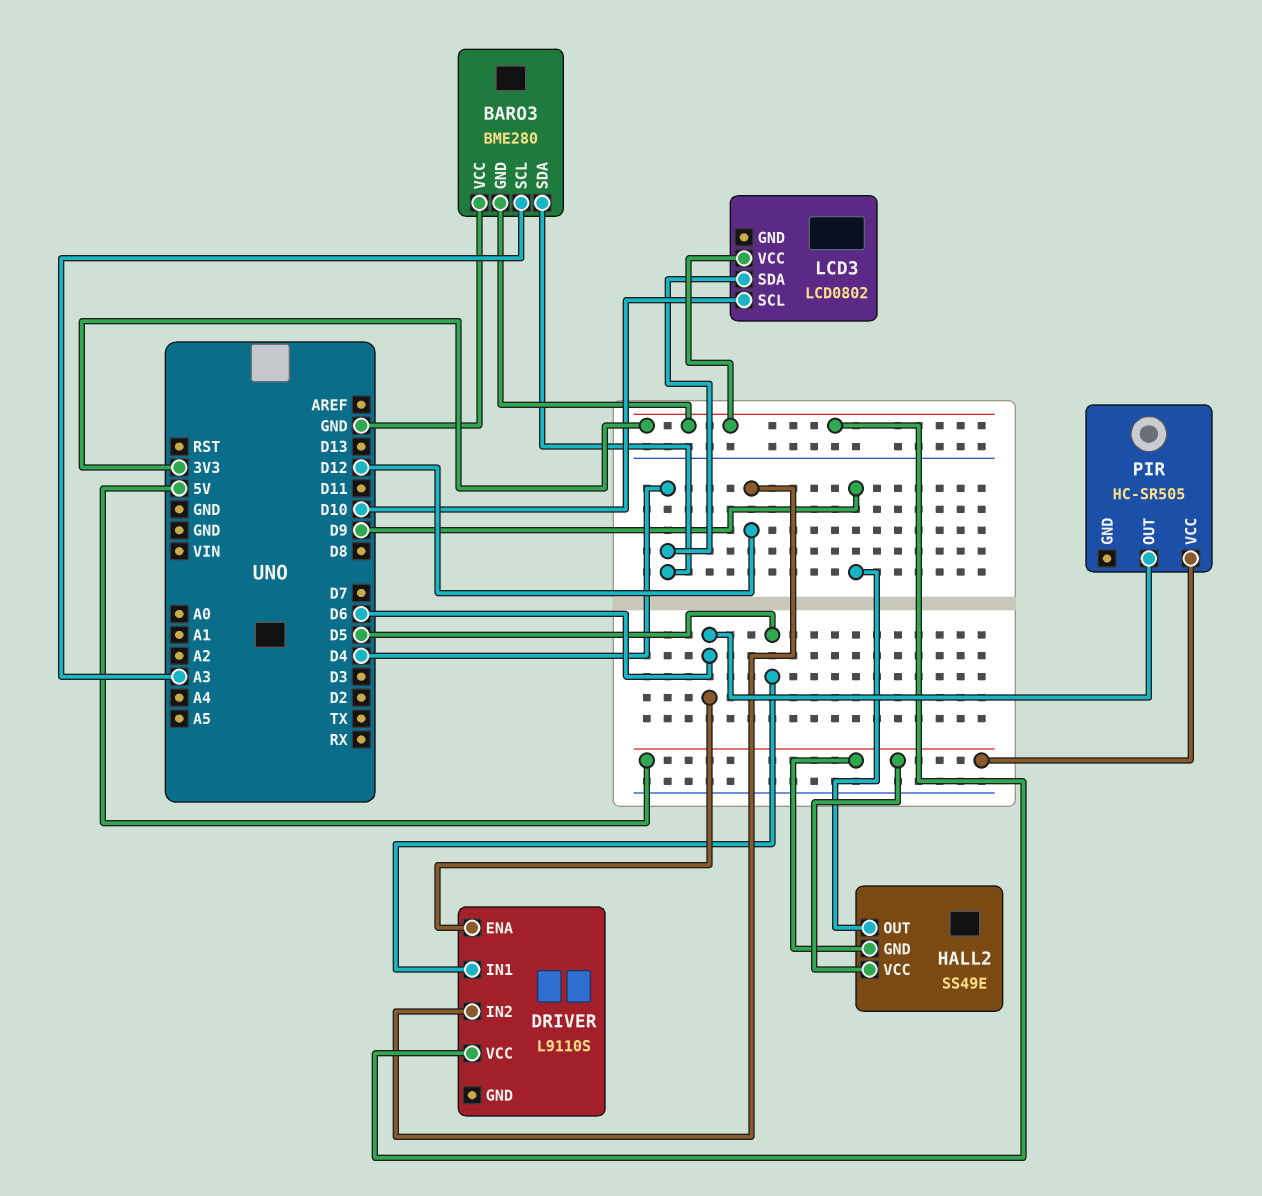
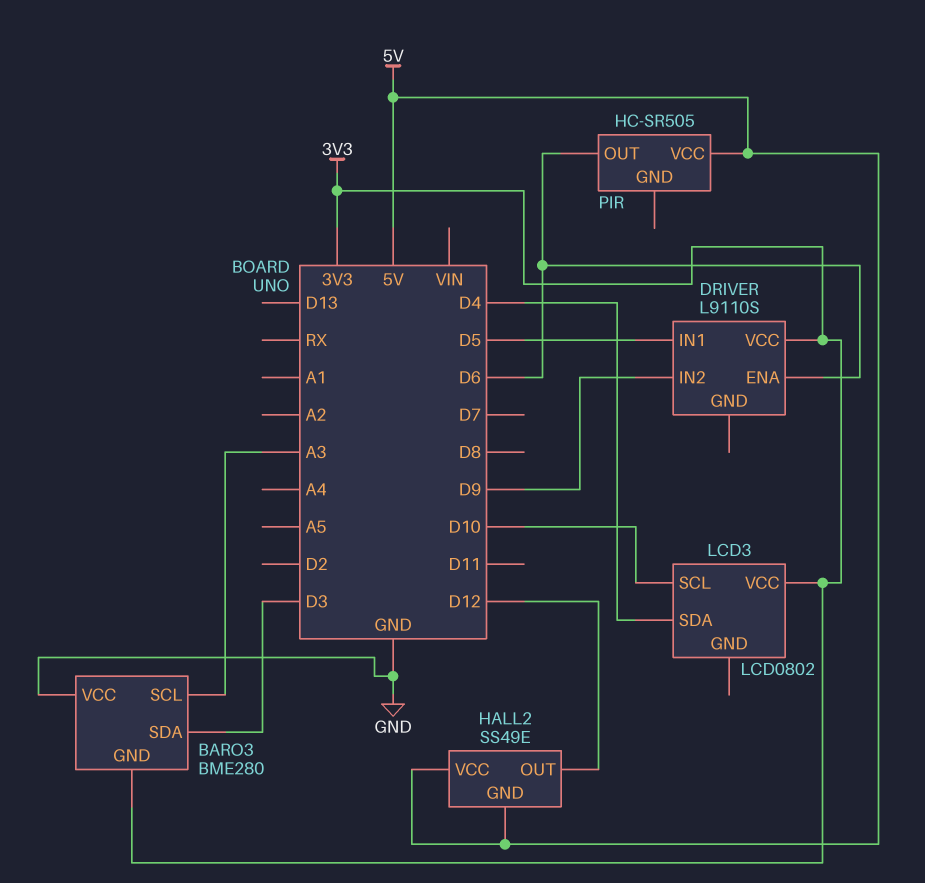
BARO3 pin SDA: D4 -> D3
DRIVER pin IN2: D12 -> D9
HALL2 pin OUT: D9 -> D12

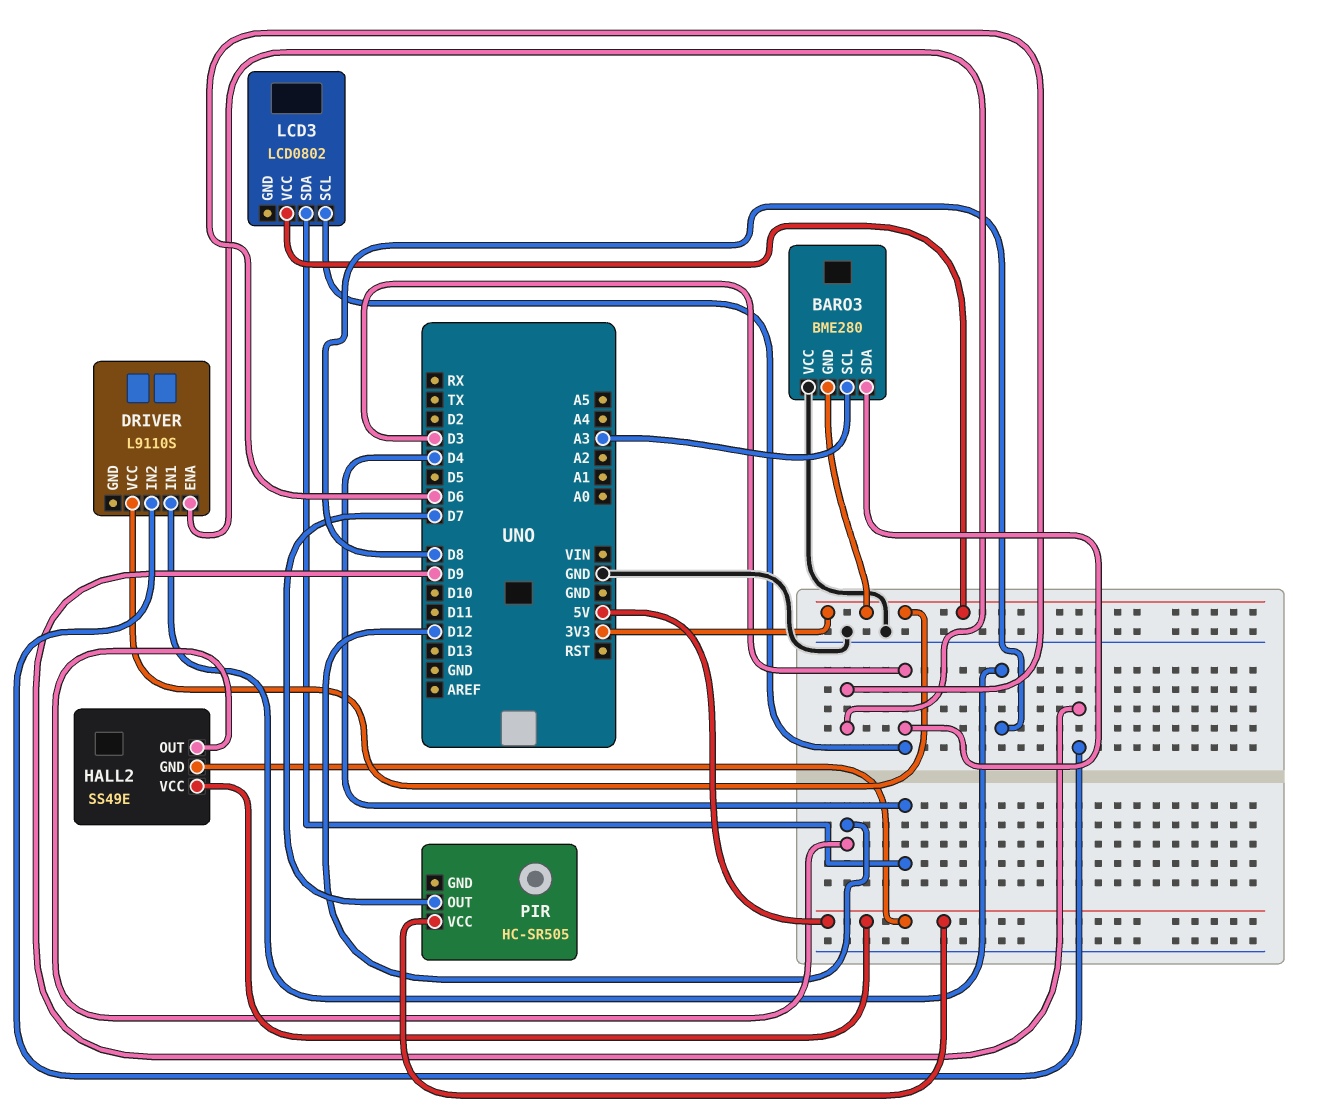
DRIVER pin IN1: D5 -> D8
LCD3 pin SCL: D10 -> D3
PIR pin OUT: D6 -> D7

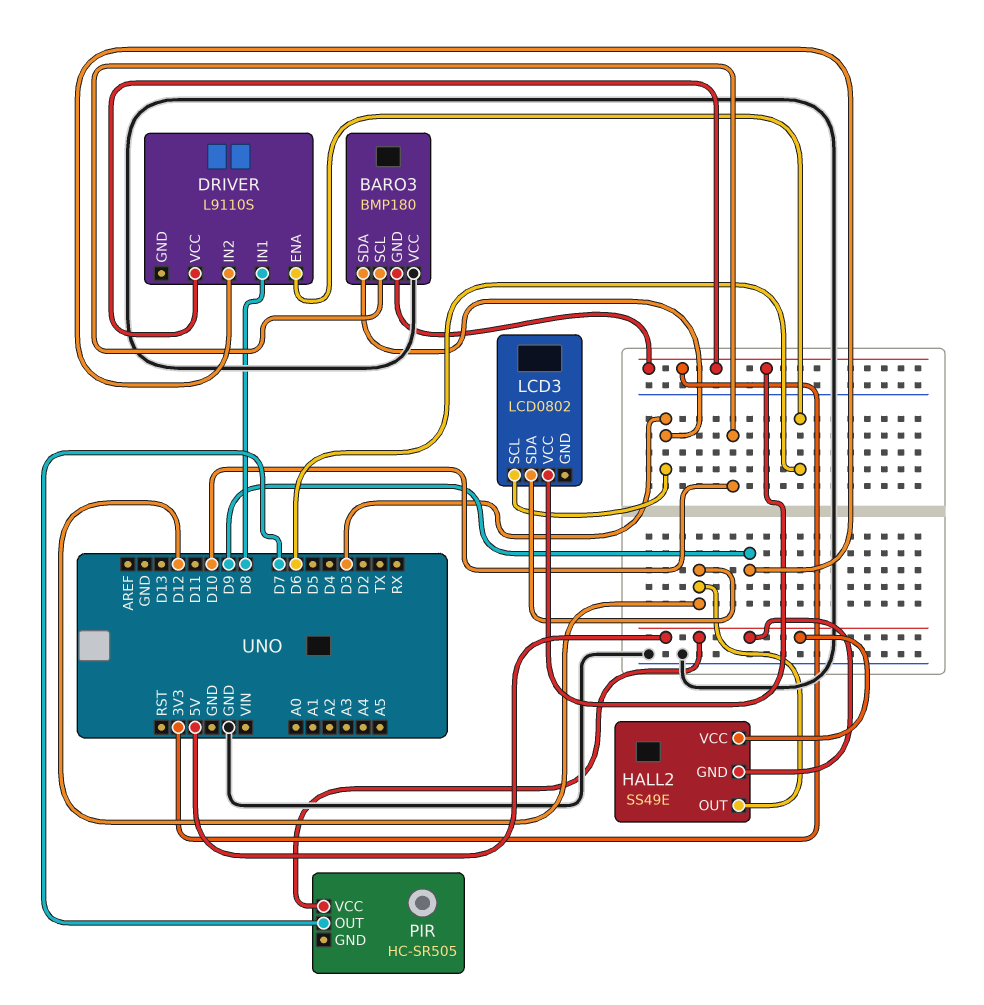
BARO3: BME280 -> BMP180
BARO3 pin SCL: A3 -> D10
LCD3 pin SDA: D4 -> D12

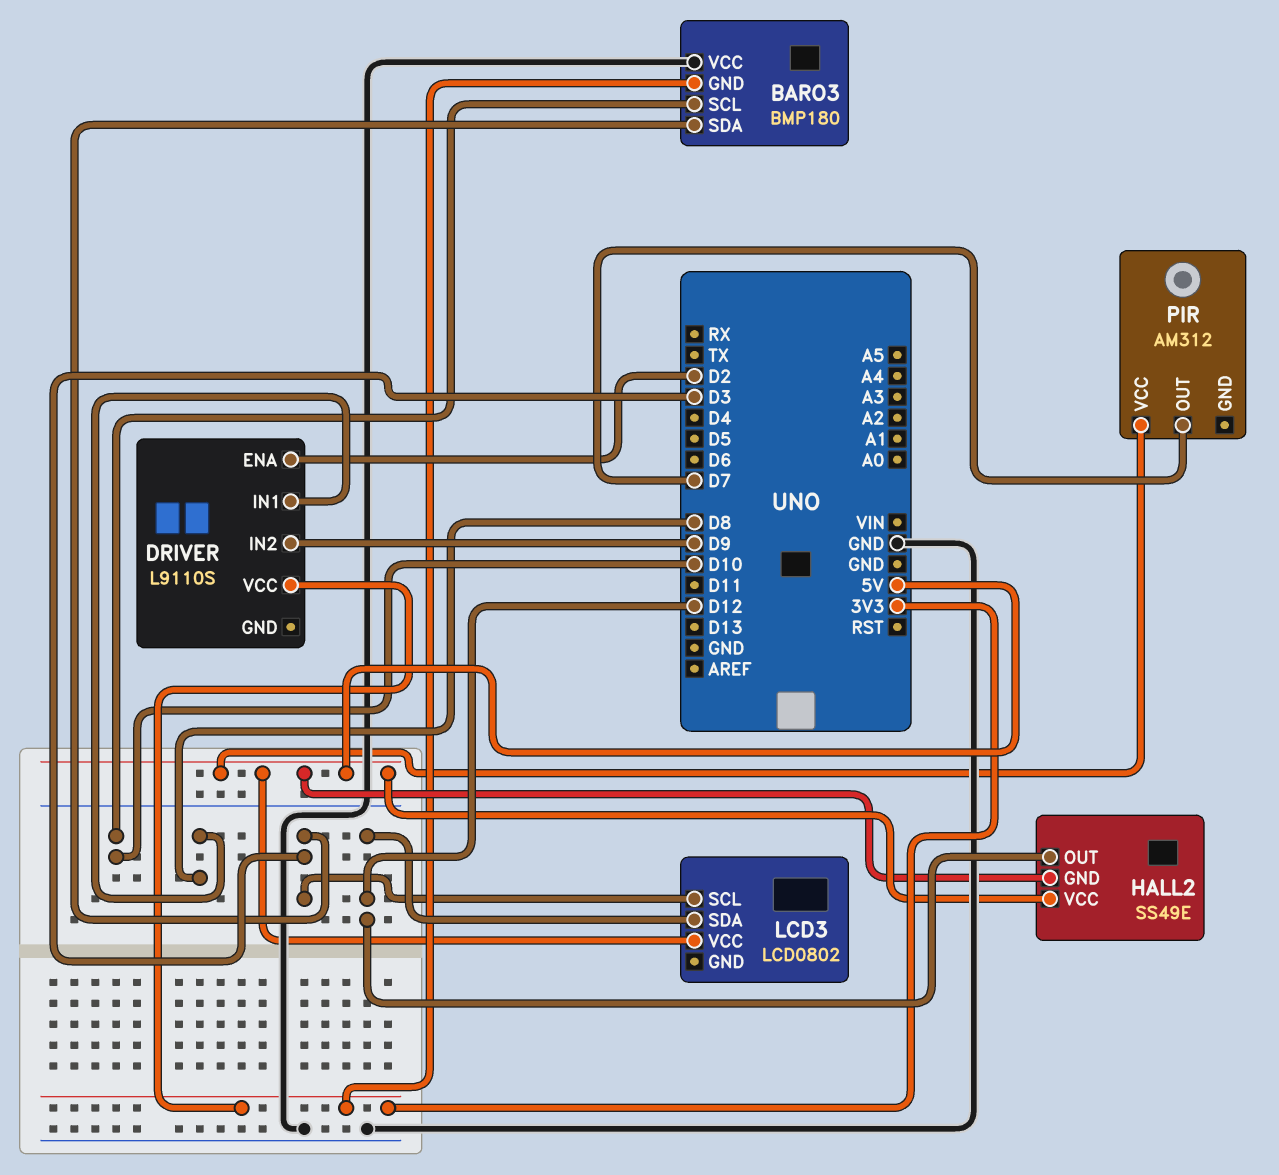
DRIVER pin ENA: D6 -> D2
LCD3 pin VCC: 3V3 -> 5V
PIR: HC-SR505 -> AM312

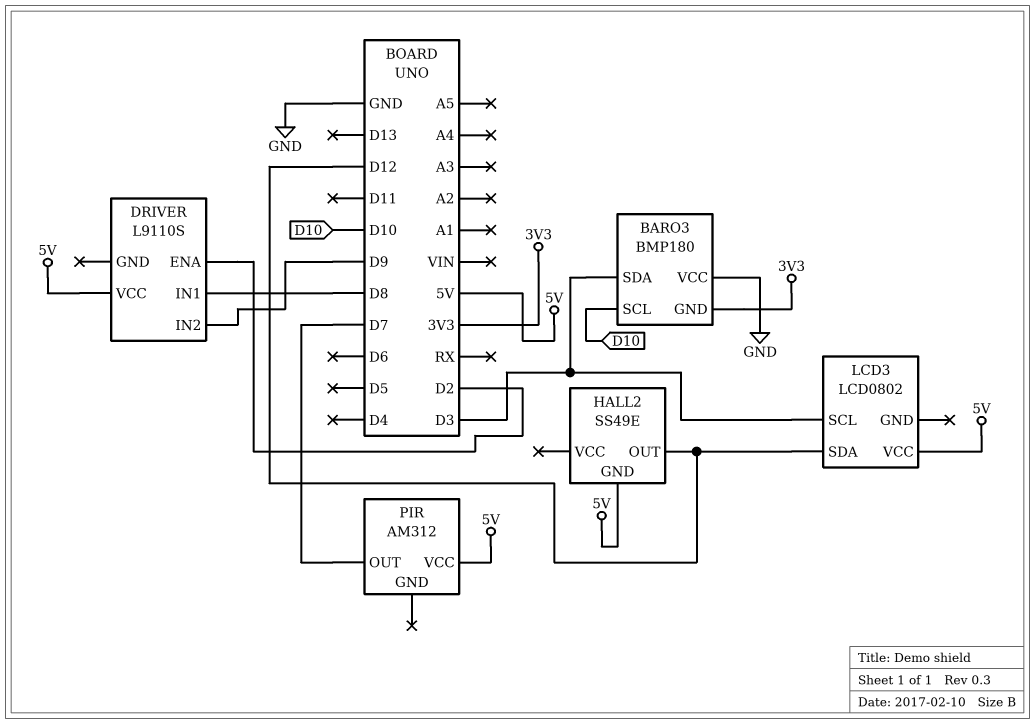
DRIVER pin VCC: 3V3 -> 5V
HALL2 pin VCC: 5V -> none

